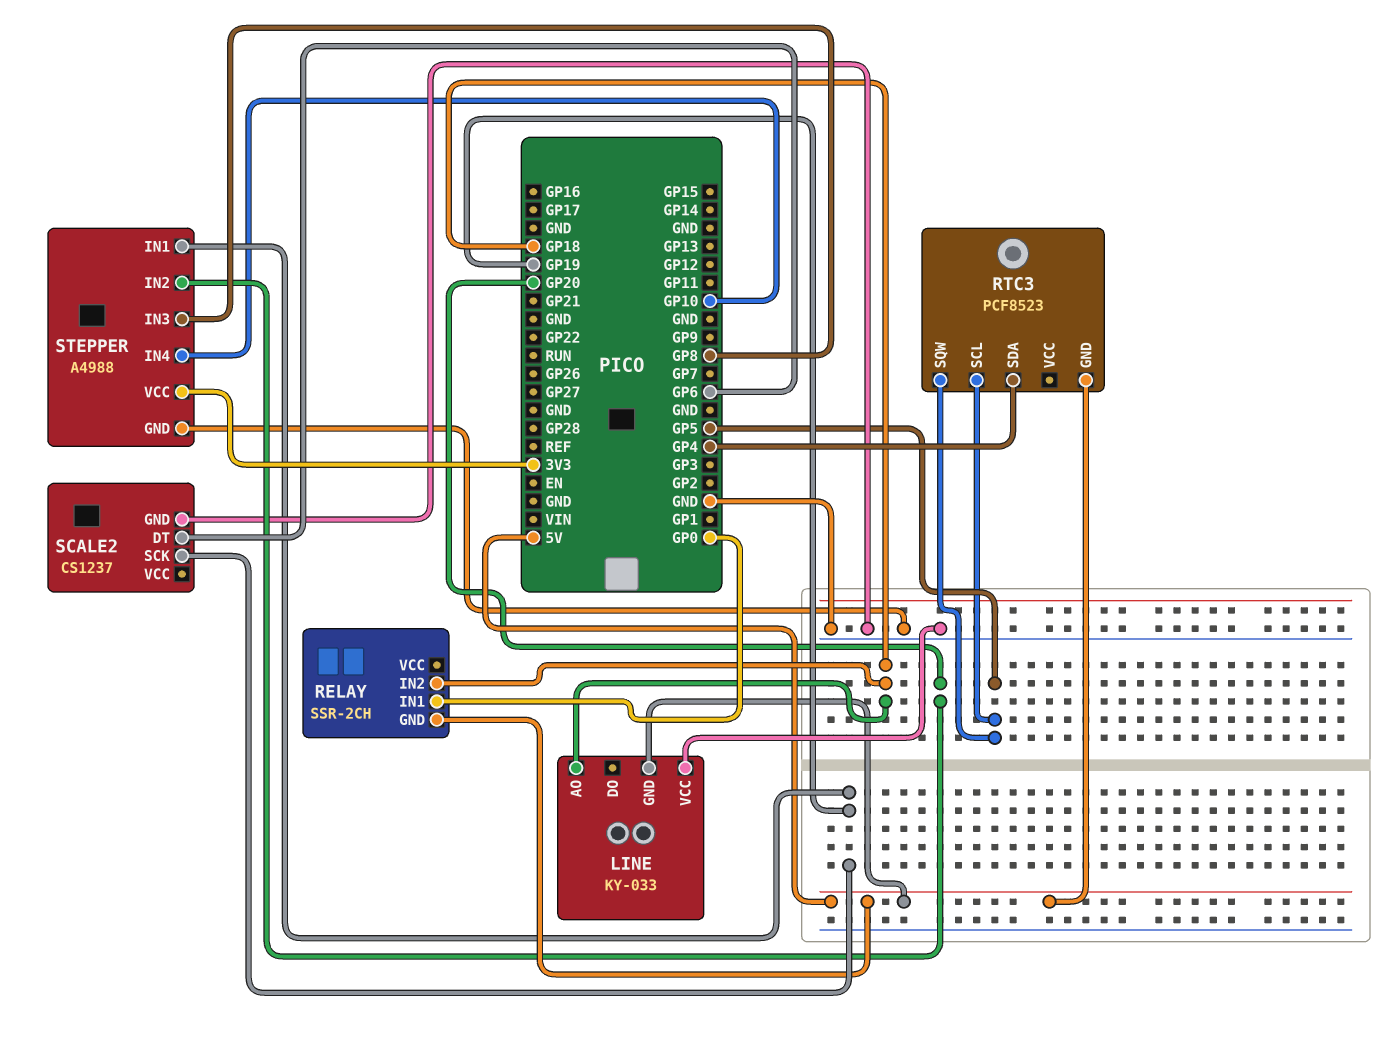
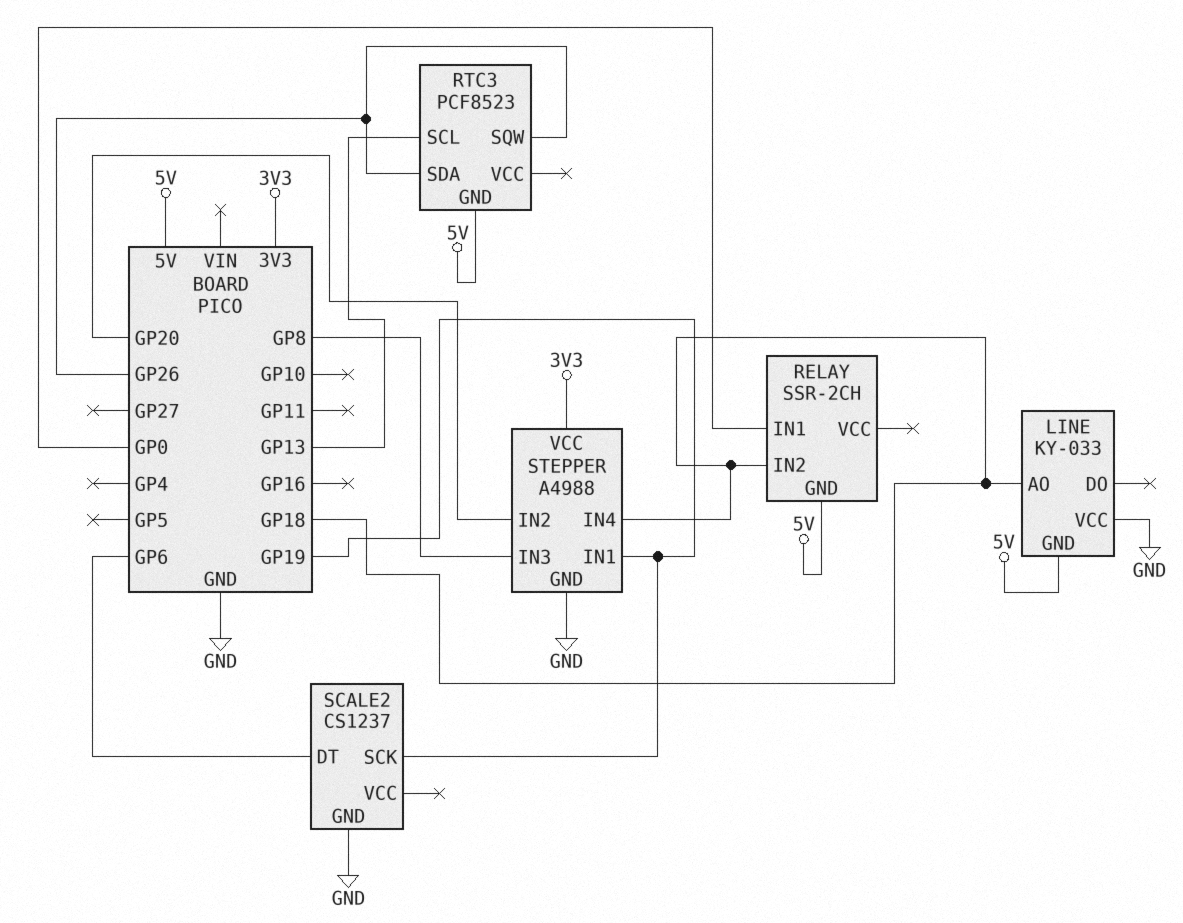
RTC3 pin SCL: GP5 -> GP13
RTC3 pin SDA: GP4 -> GP26
RTC3 pin SQW: GP5 -> GP26
STEPPER pin IN4: GP10 -> GP18

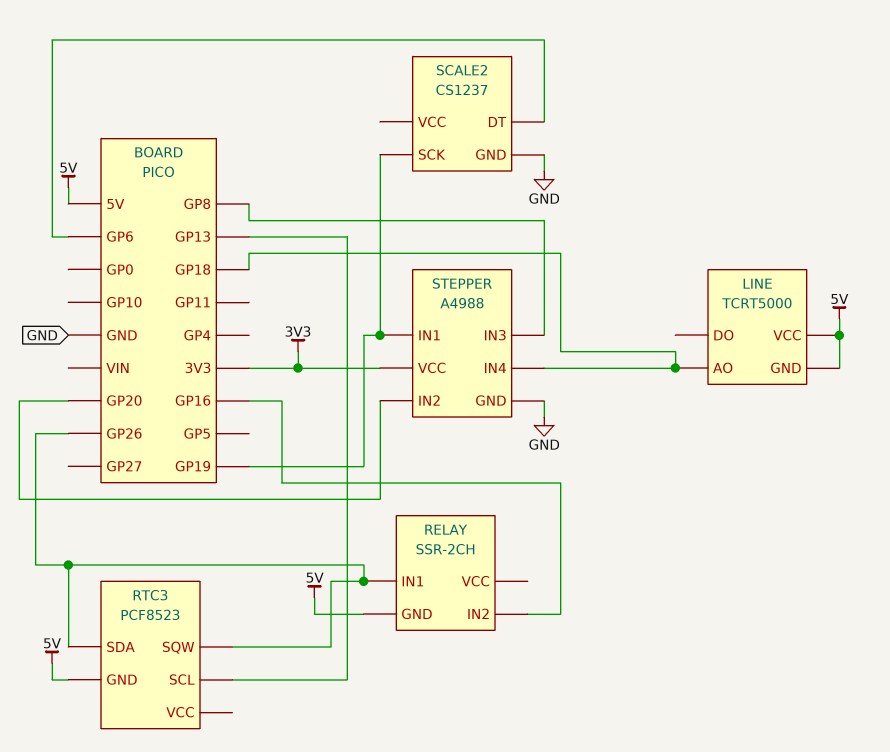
LINE: KY-033 -> TCRT5000
LINE pin VCC: GND -> 5V
RELAY pin IN1: GP0 -> GP26
RELAY pin IN2: GP18 -> GP16

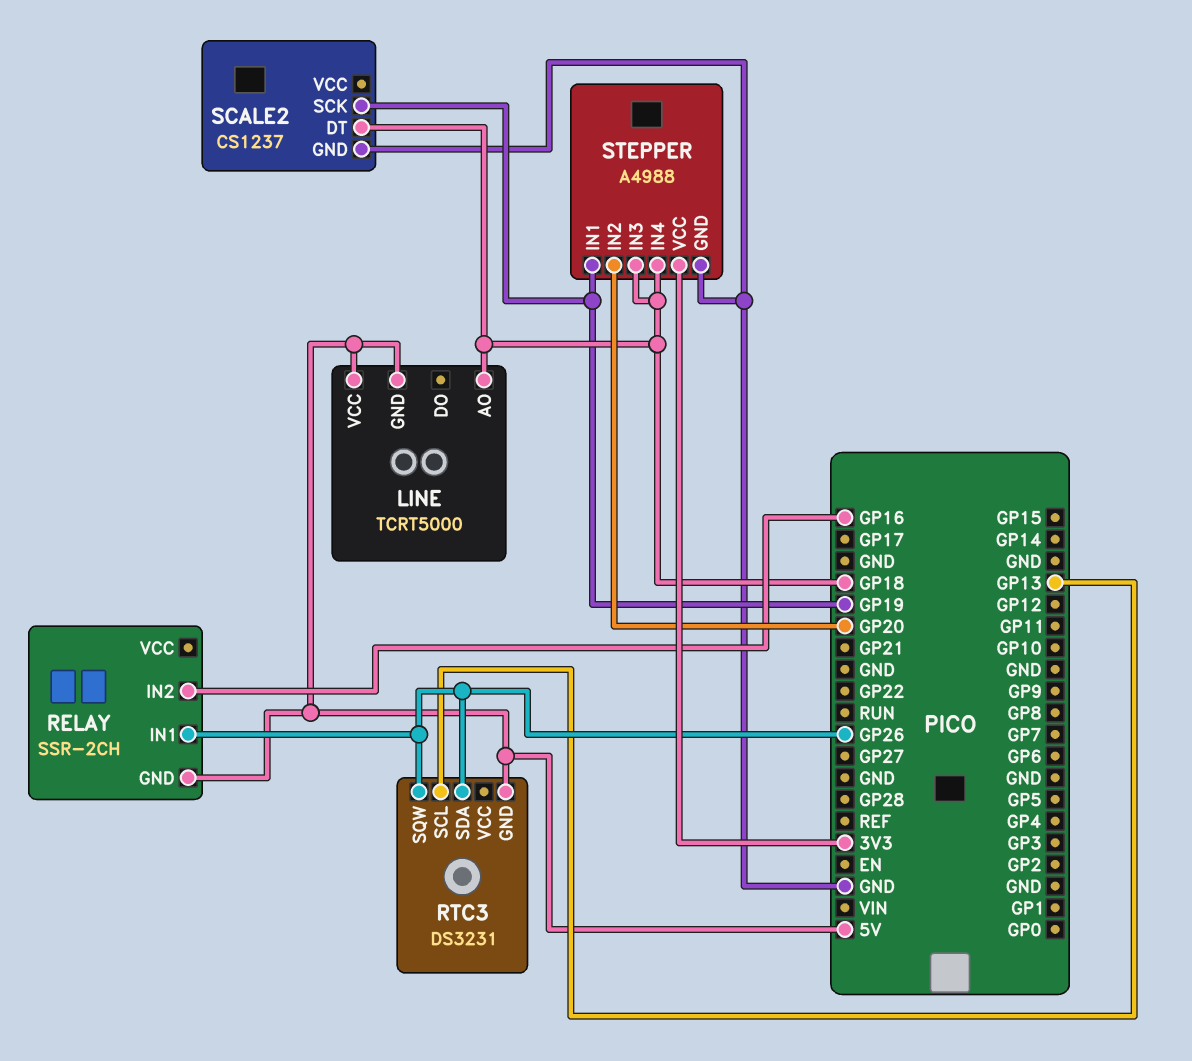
RTC3: PCF8523 -> DS3231
SCALE2 pin DT: GP6 -> GP18
STEPPER pin IN3: GP8 -> GP18

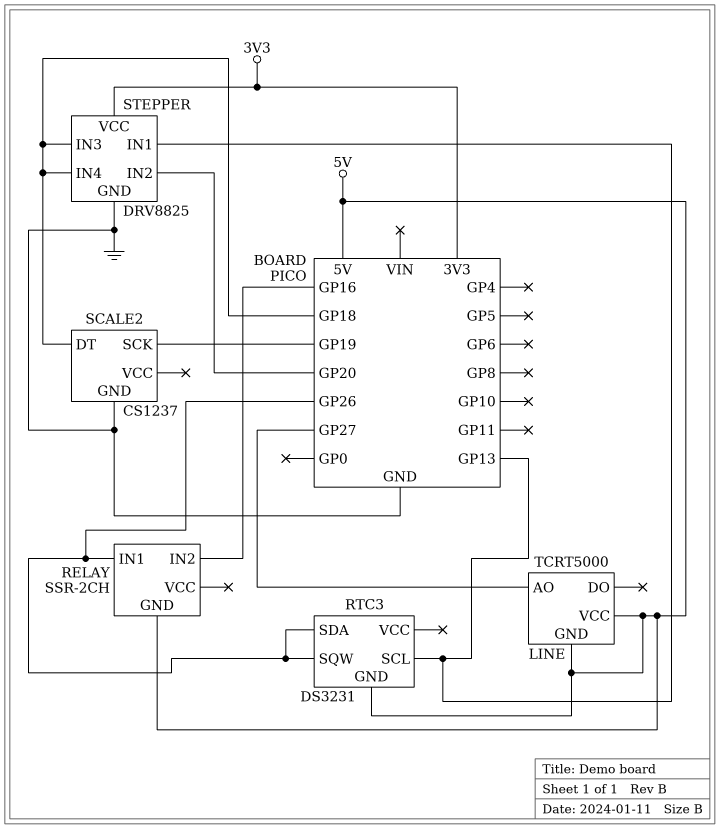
LINE pin AO: GP18 -> GP27
STEPPER: A4988 -> DRV8825
STEPPER pin IN1: GP19 -> GP13

